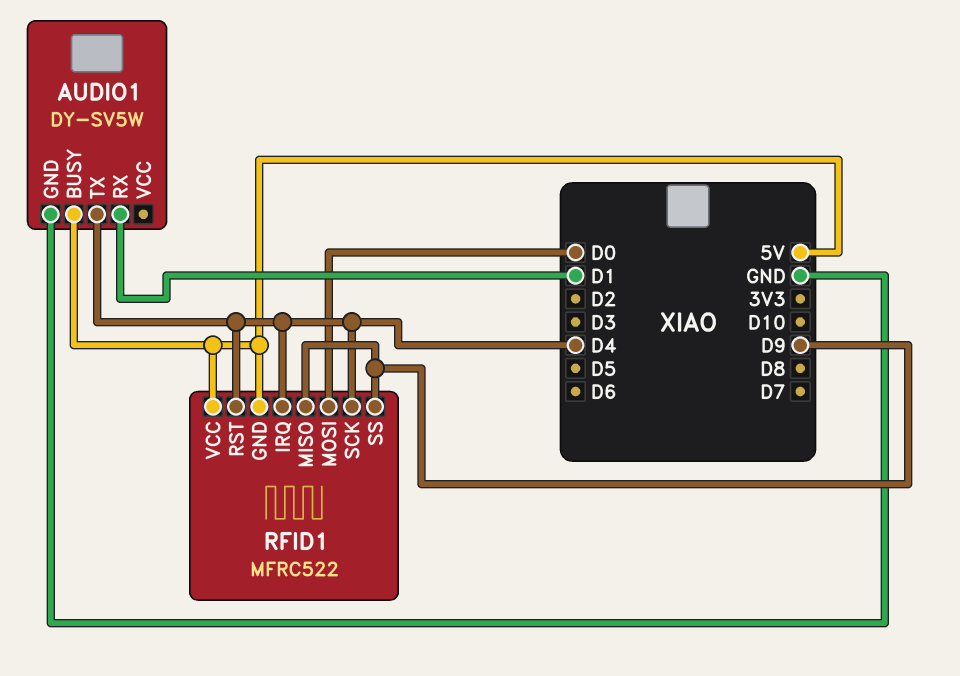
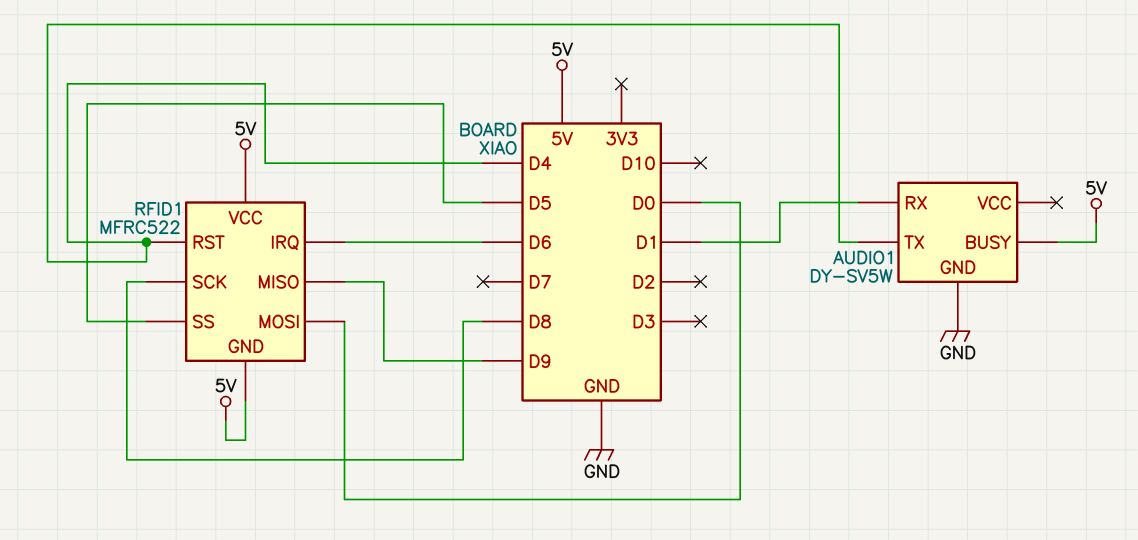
RFID1 pin IRQ: D4 -> D6
RFID1 pin SCK: D4 -> D8
RFID1 pin SS: D9 -> D5

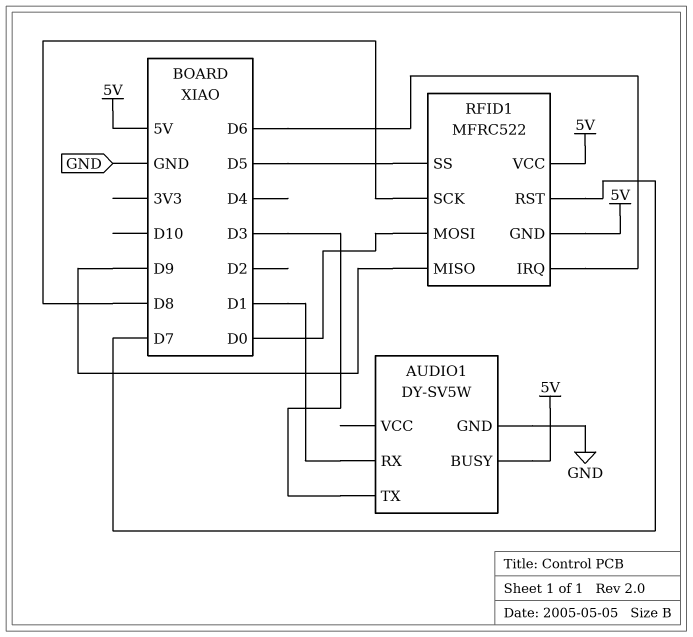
AUDIO1 pin TX: D4 -> D3
RFID1 pin RST: D4 -> D7

